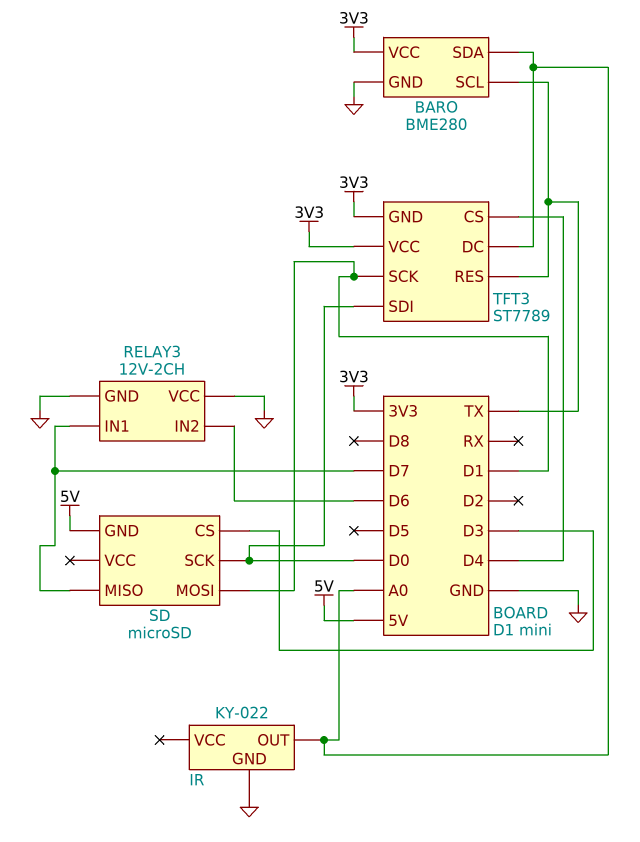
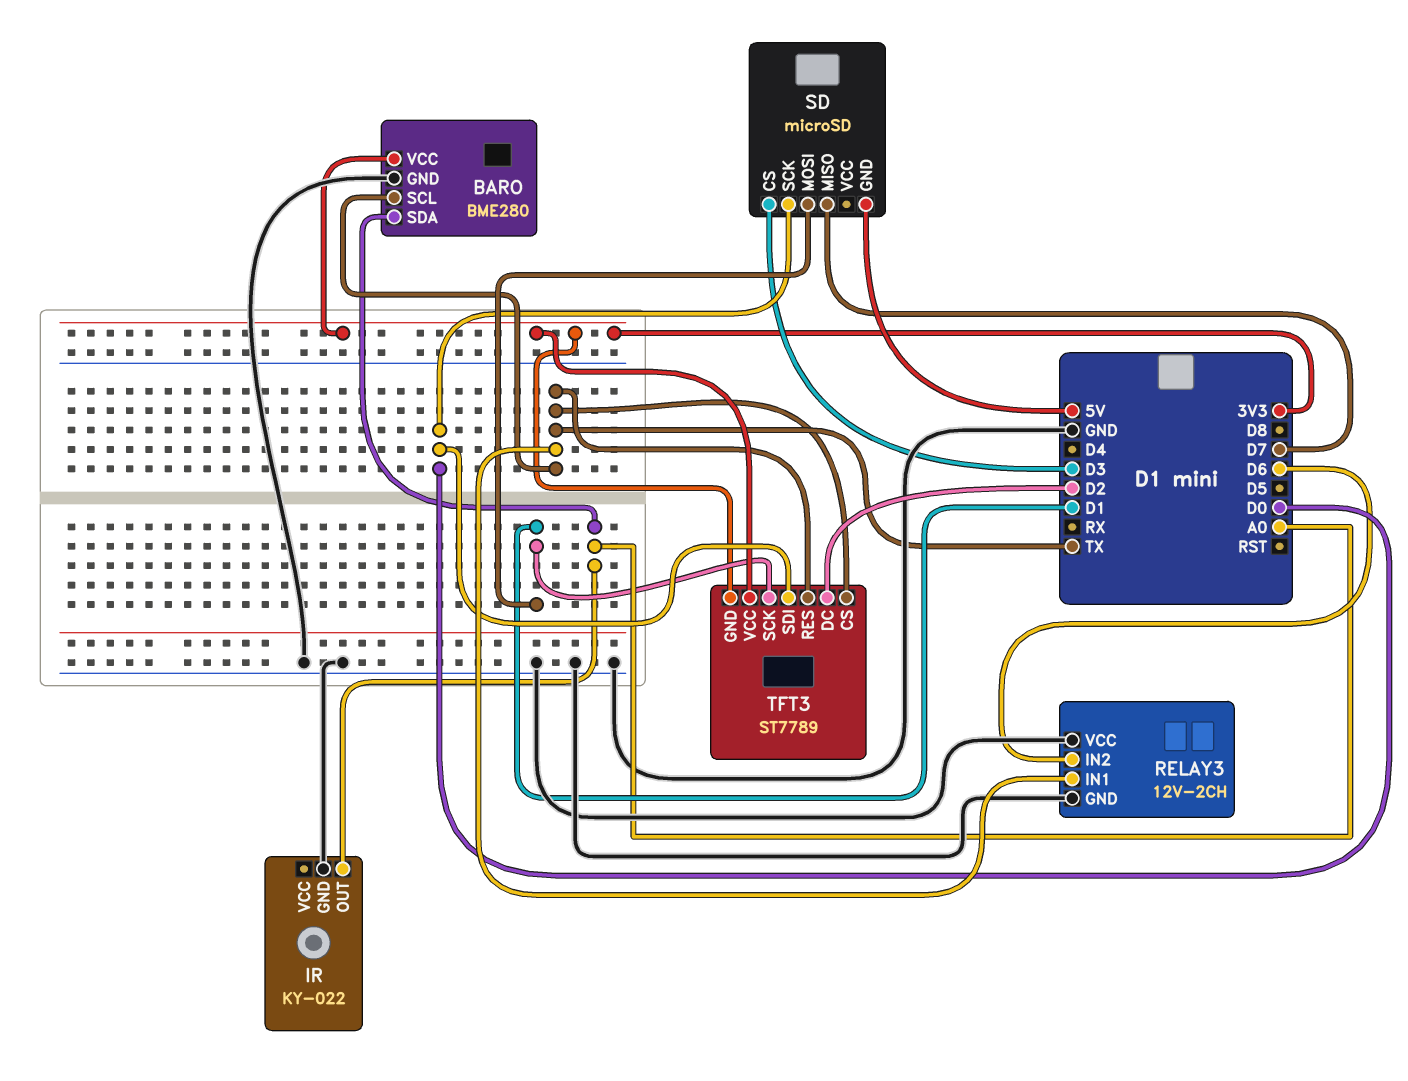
RELAY3 pin IN1: D7 -> TX
TFT3 pin CS: D4 -> TX
TFT3 pin DC: A0 -> D2

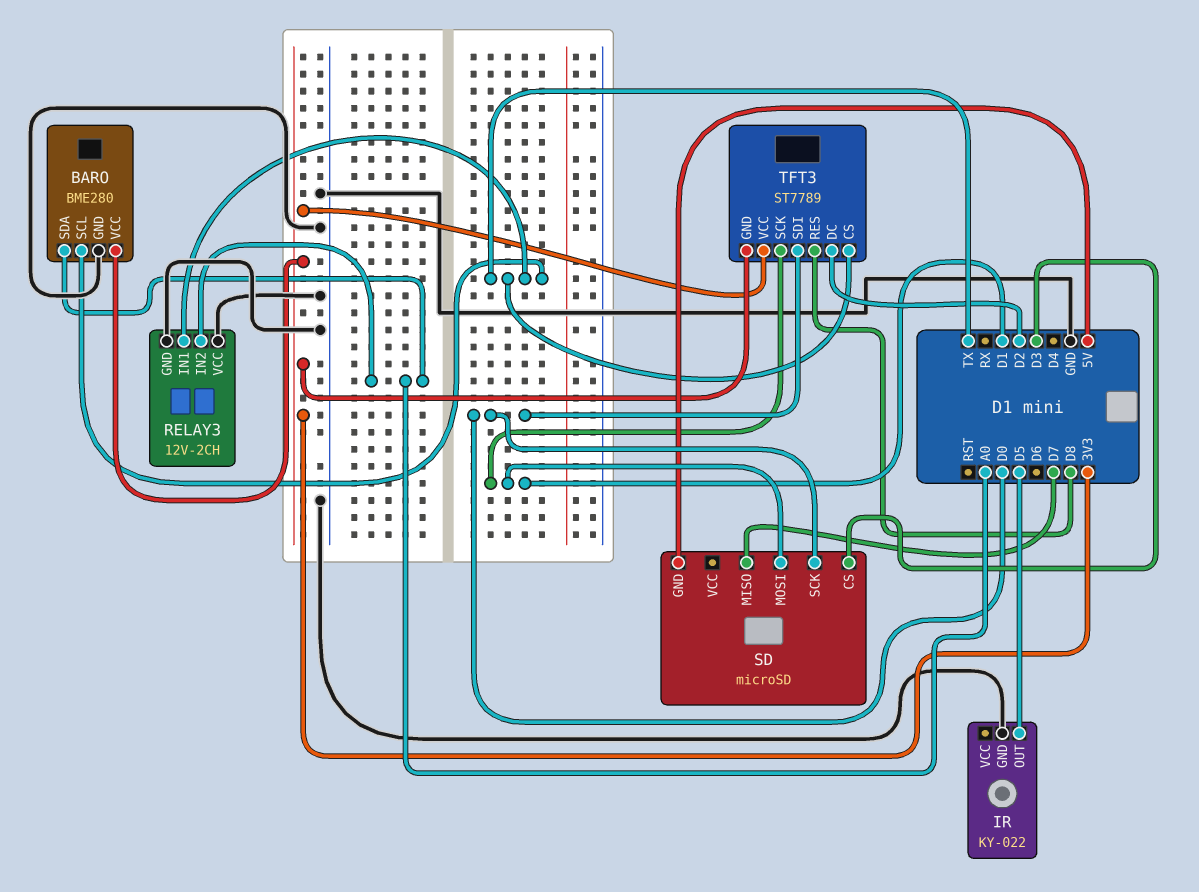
IR pin OUT: A0 -> D5
RELAY3 pin IN2: D6 -> A0
TFT3 pin RES: TX -> D8

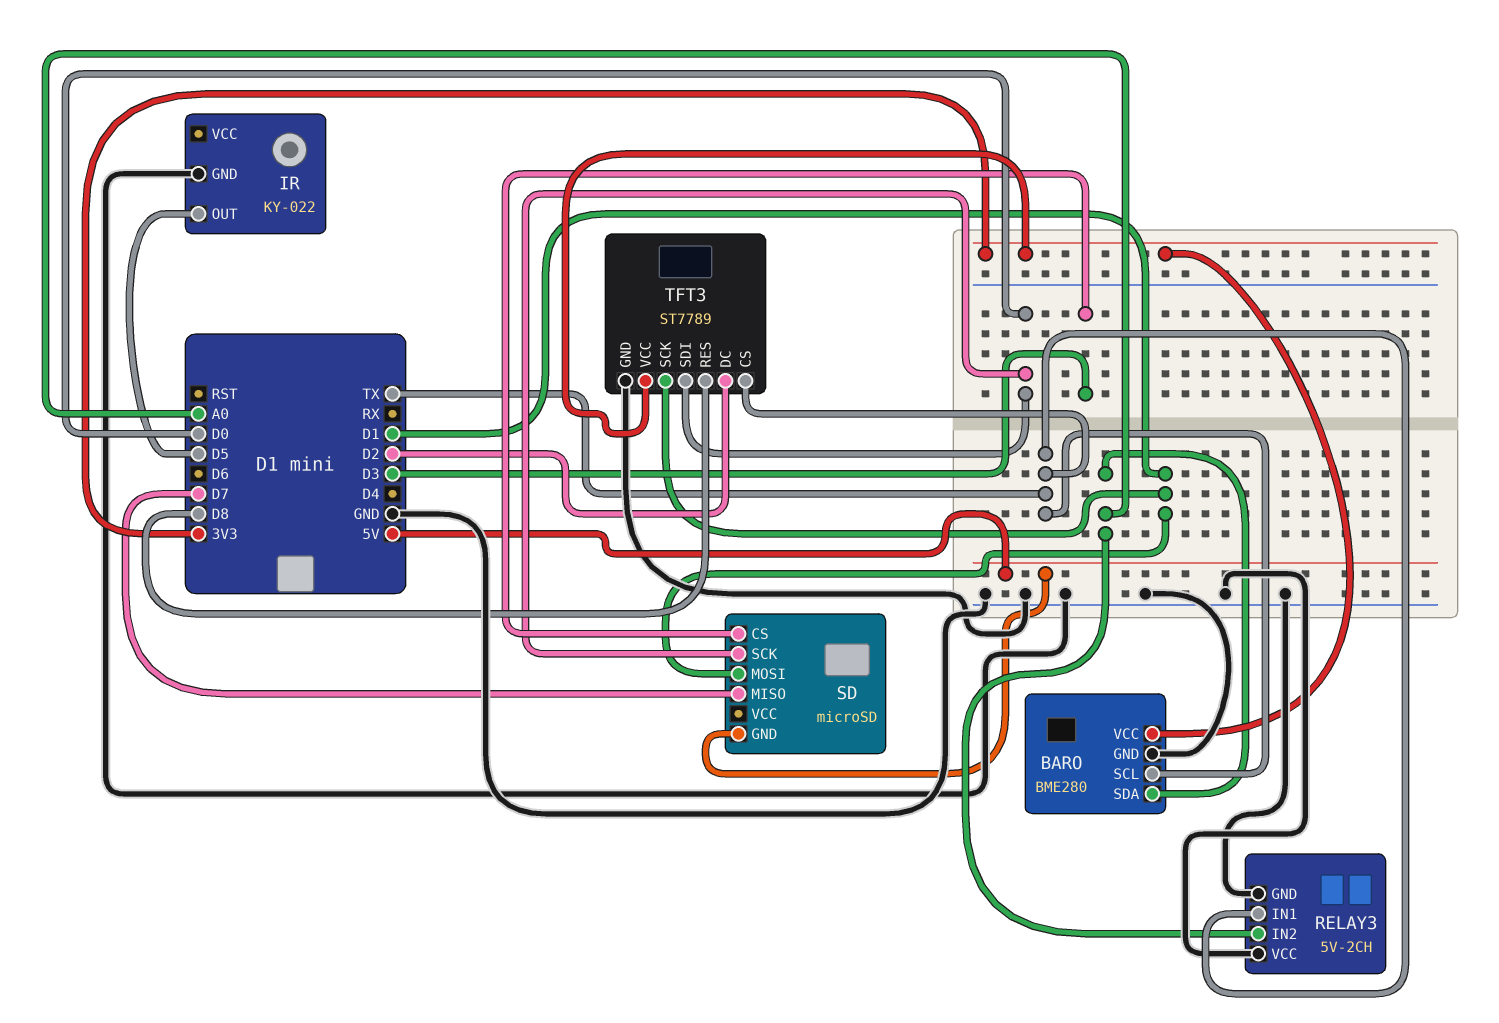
RELAY3: 12V-2CH -> 5V-2CH
TFT3 pin GND: 3V3 -> GND

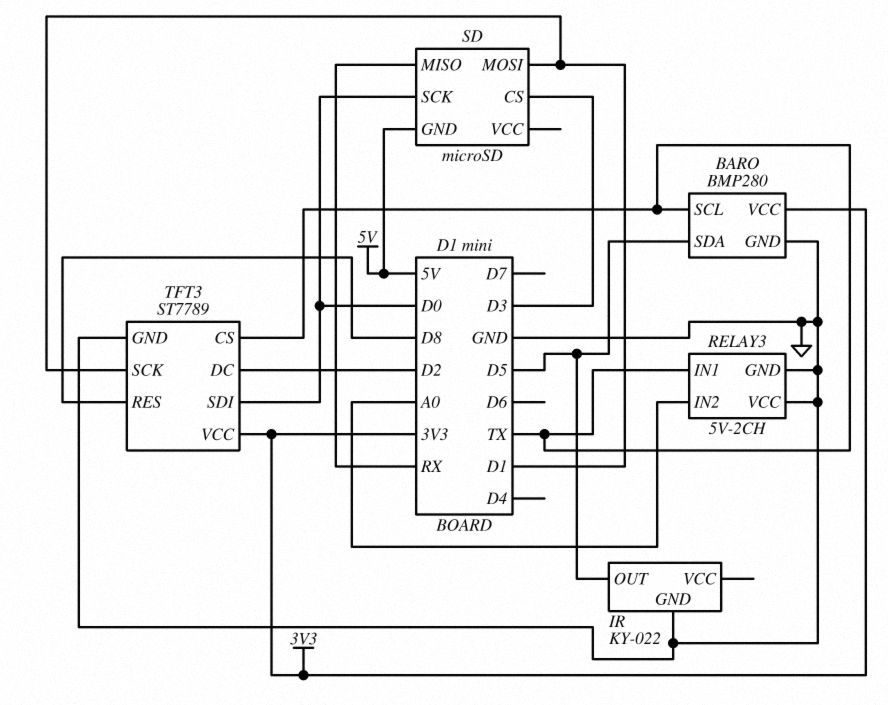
BARO: BME280 -> BMP280
BARO pin SDA: A0 -> D5
SD pin MISO: D7 -> RX

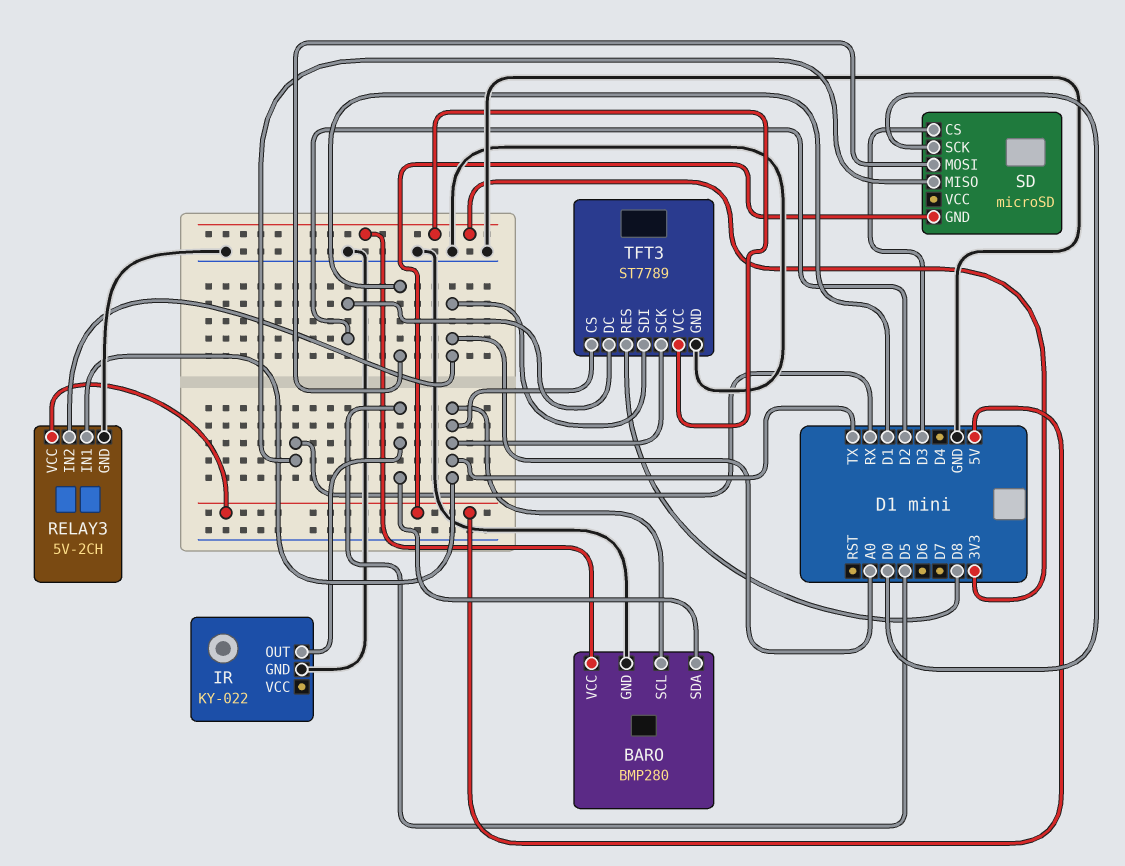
RELAY3 pin VCC: GND -> 5V
TFT3 pin SCK: D1 -> TX
TFT3 pin SDI: D0 -> A0

